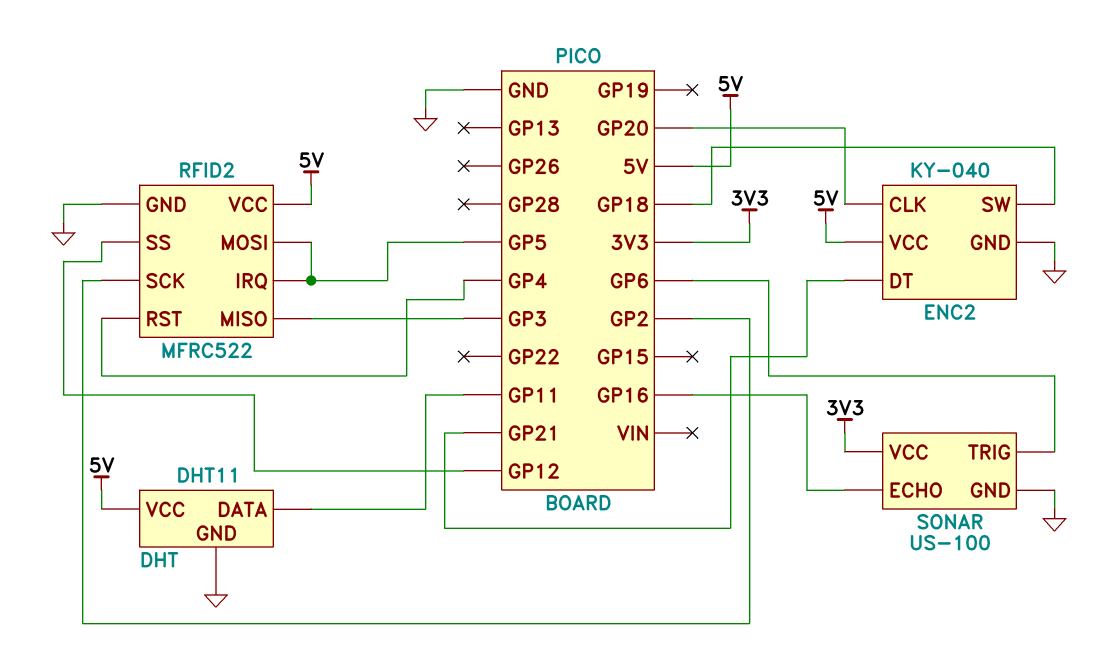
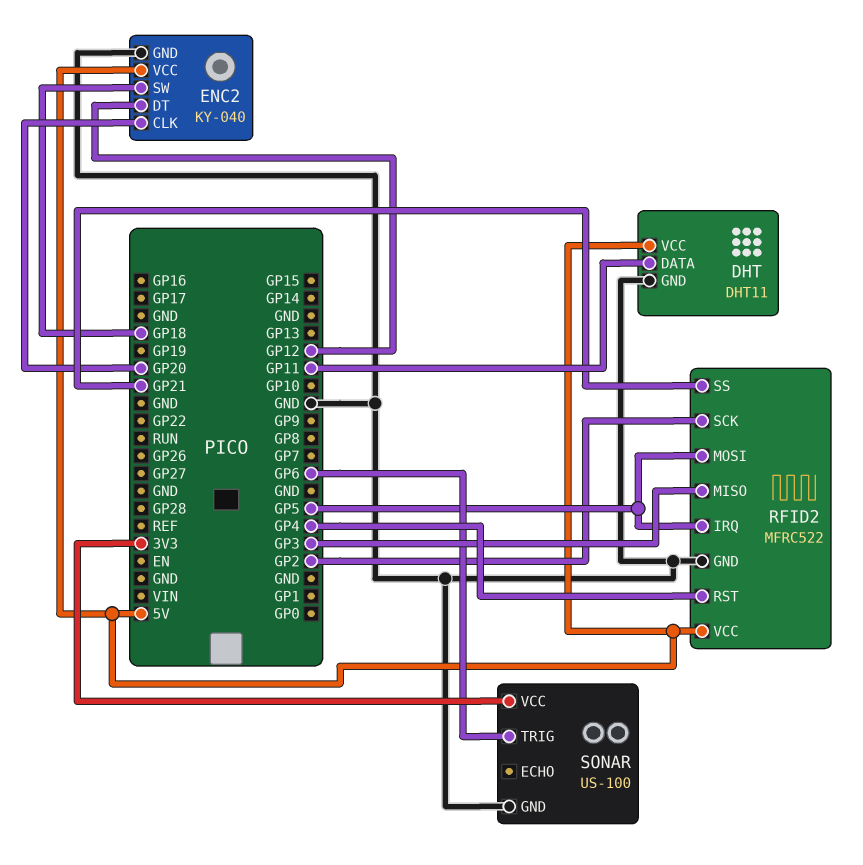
ENC2 pin DT: GP21 -> GP12
RFID2 pin SS: GP12 -> GP21
SONAR pin ECHO: GP16 -> none

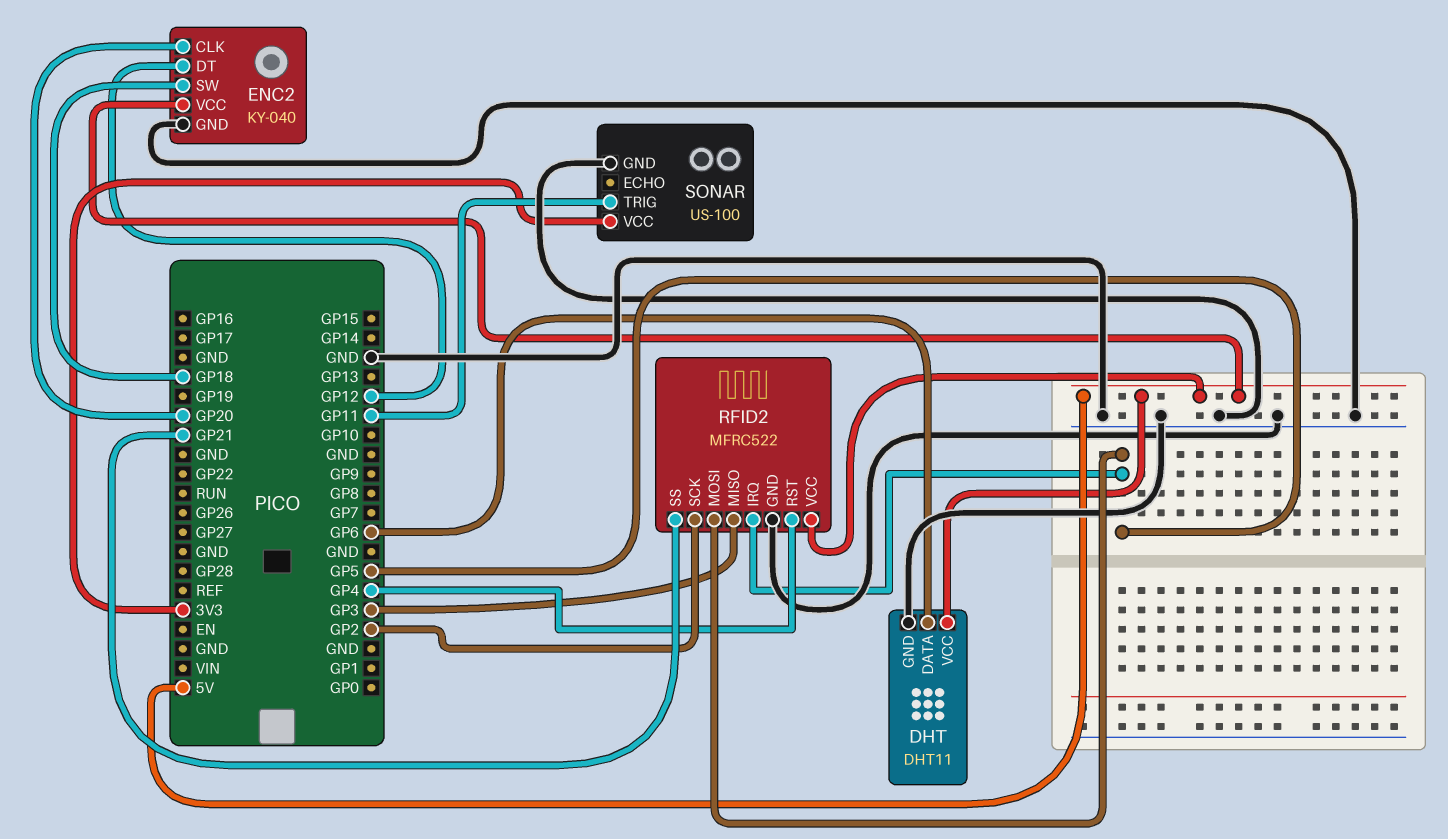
DHT pin DATA: GP11 -> GP6
SONAR pin TRIG: GP6 -> GP11

